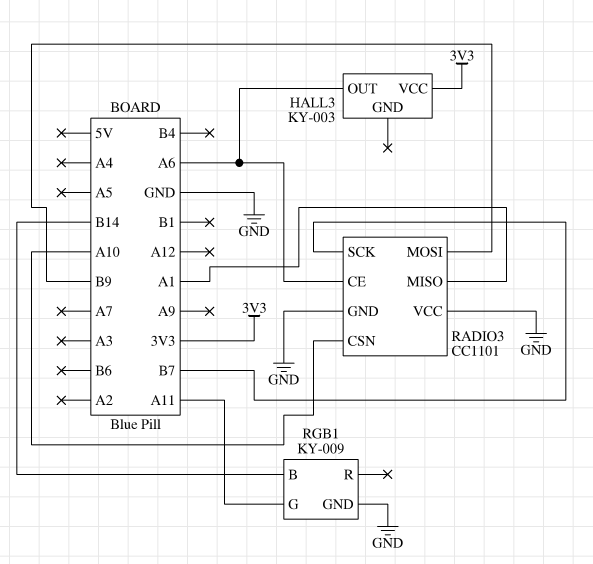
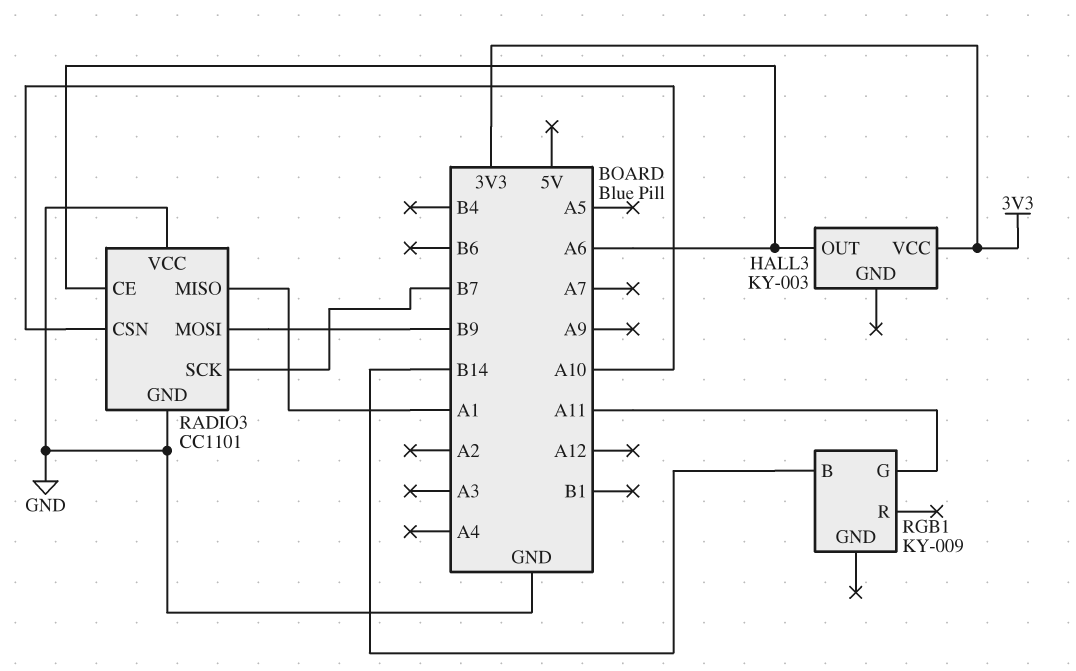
RGB1 pin GND: GND -> none

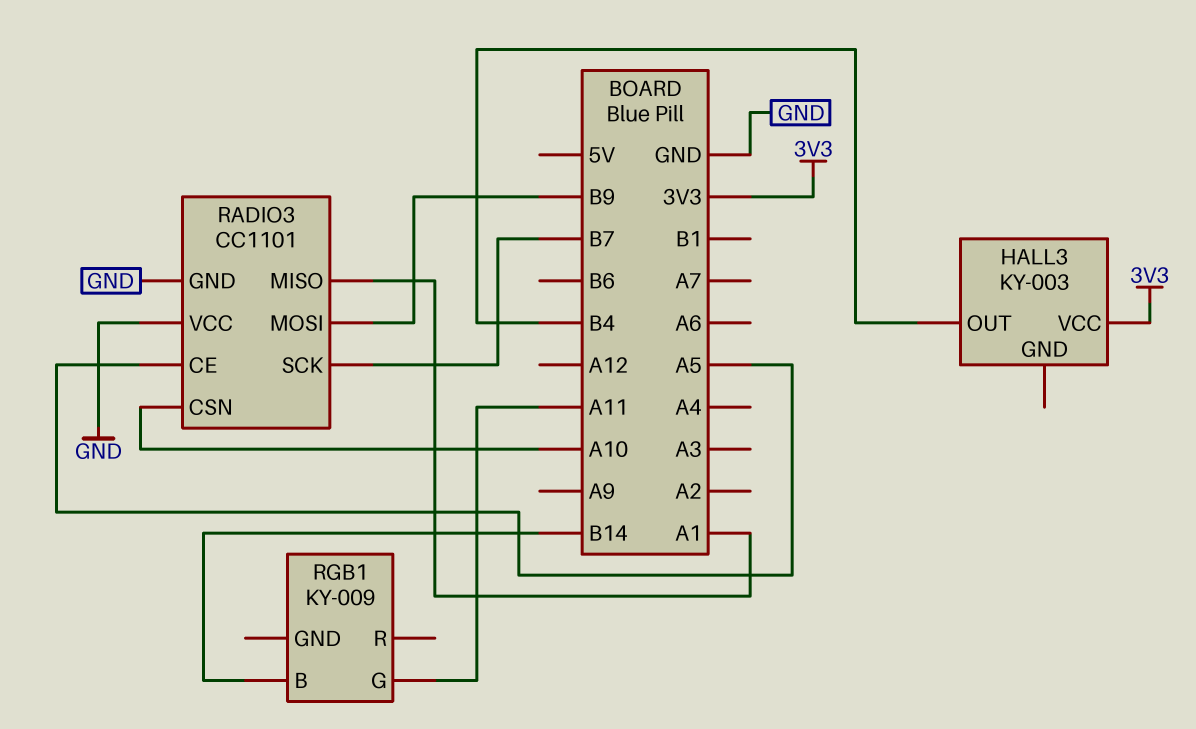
HALL3 pin OUT: A6 -> B4
RADIO3 pin CE: A6 -> A5

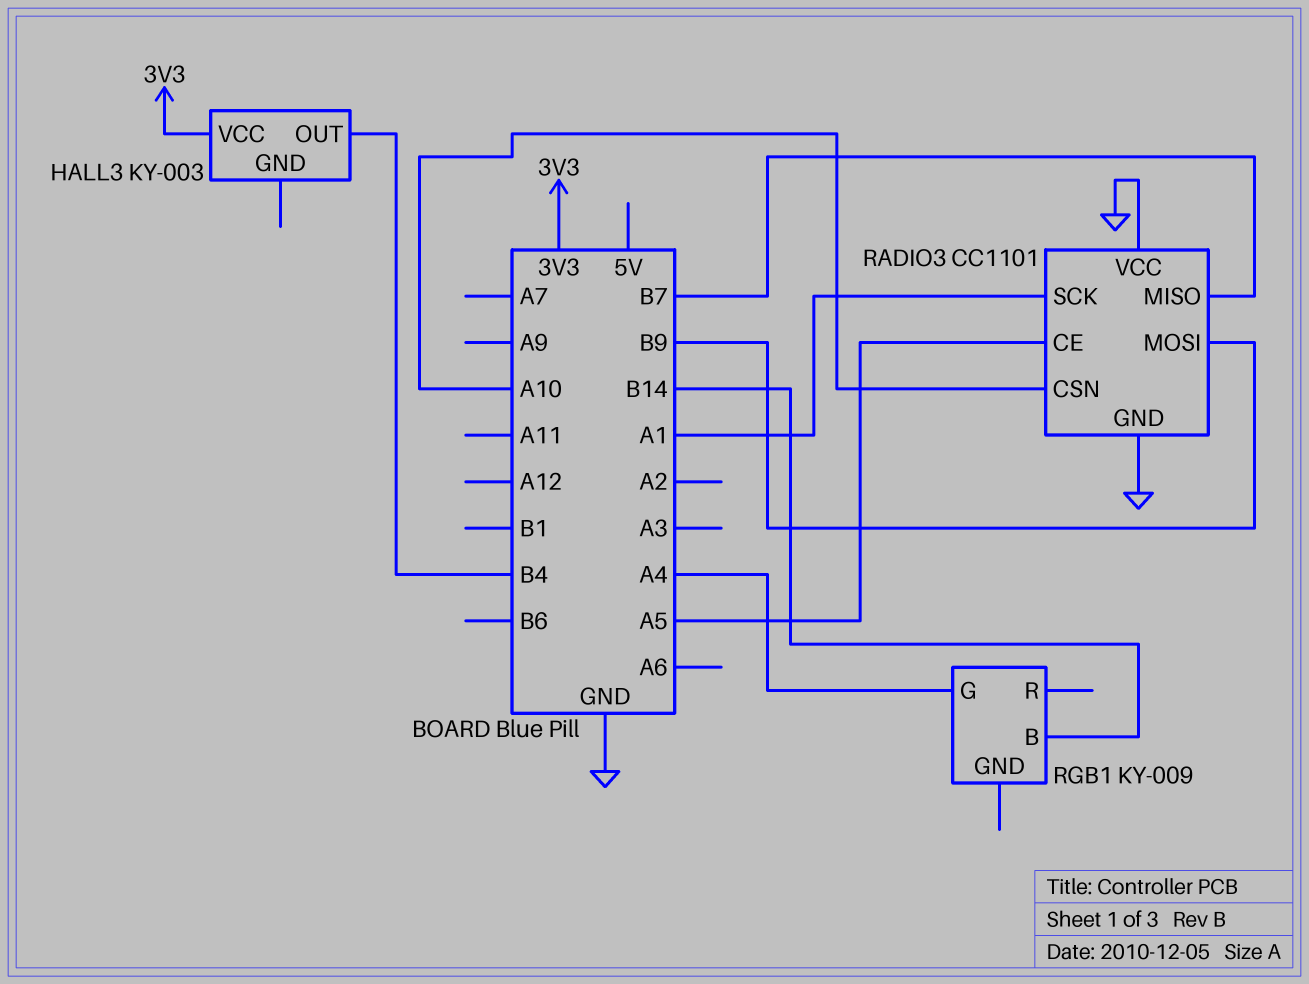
RADIO3 pin MISO: A1 -> B7
RADIO3 pin SCK: B7 -> A1
RGB1 pin G: A11 -> A4

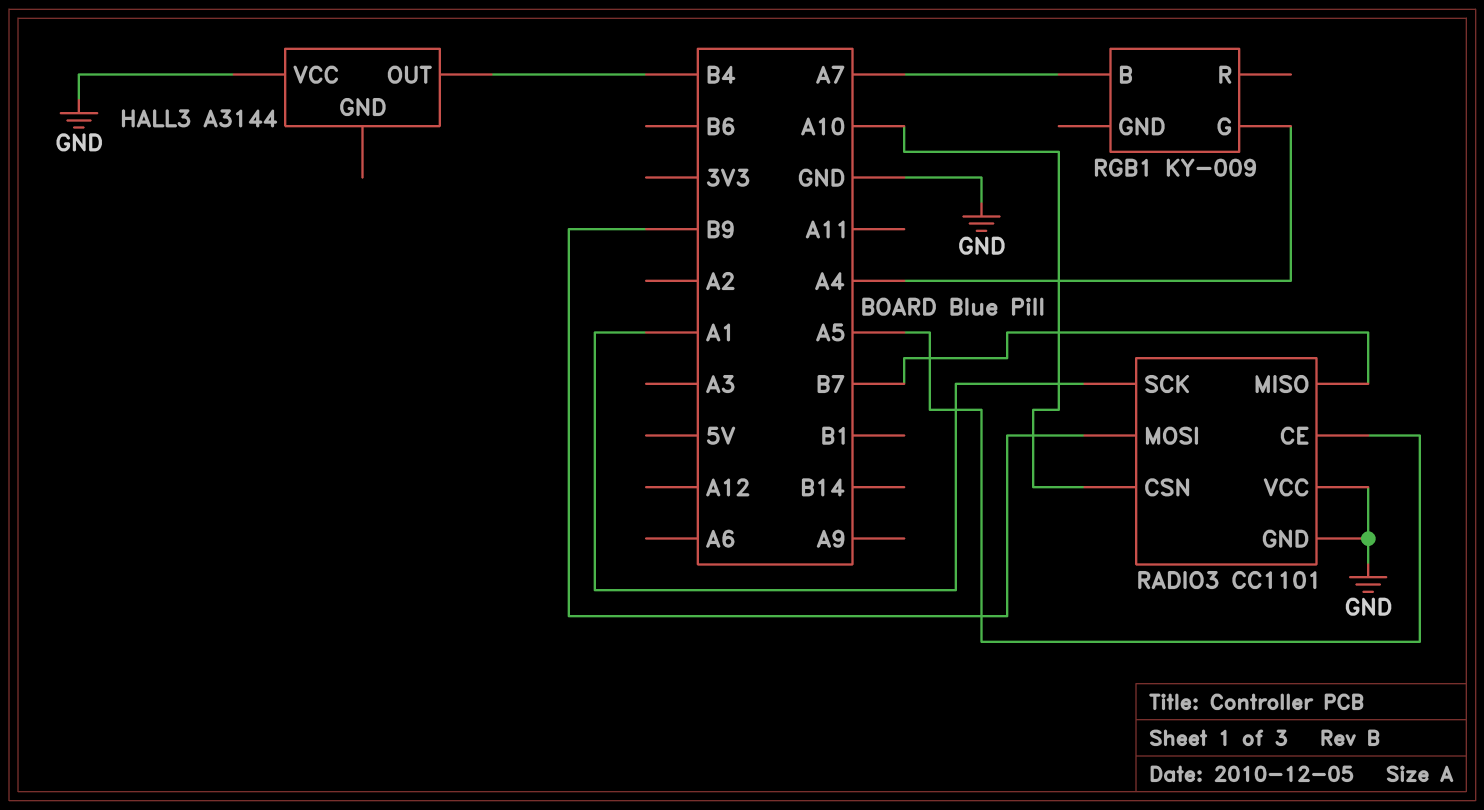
HALL3: KY-003 -> A3144
HALL3 pin VCC: 3V3 -> GND
RGB1 pin B: B14 -> A7

